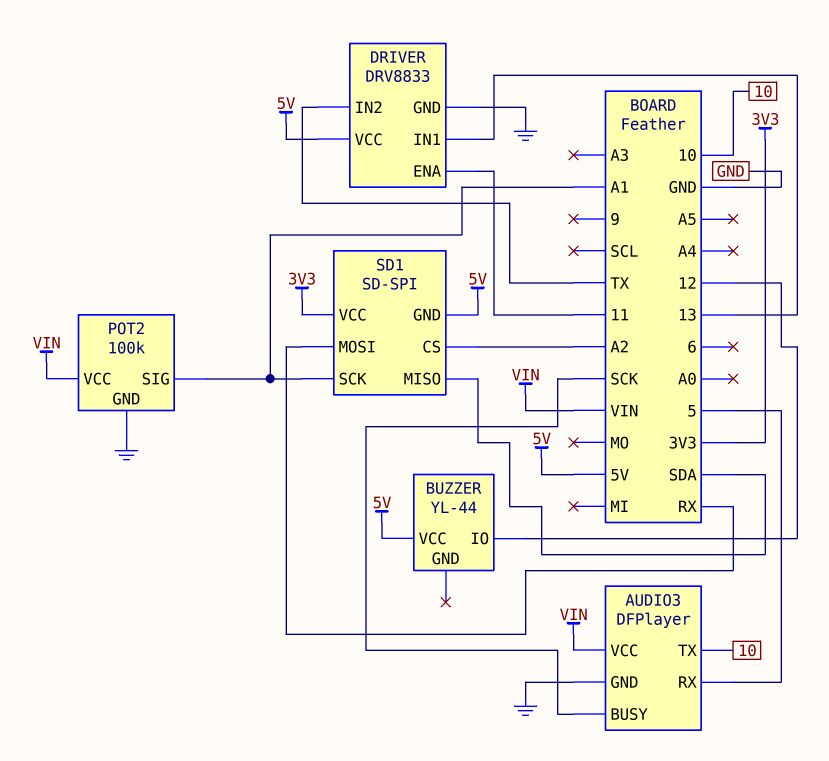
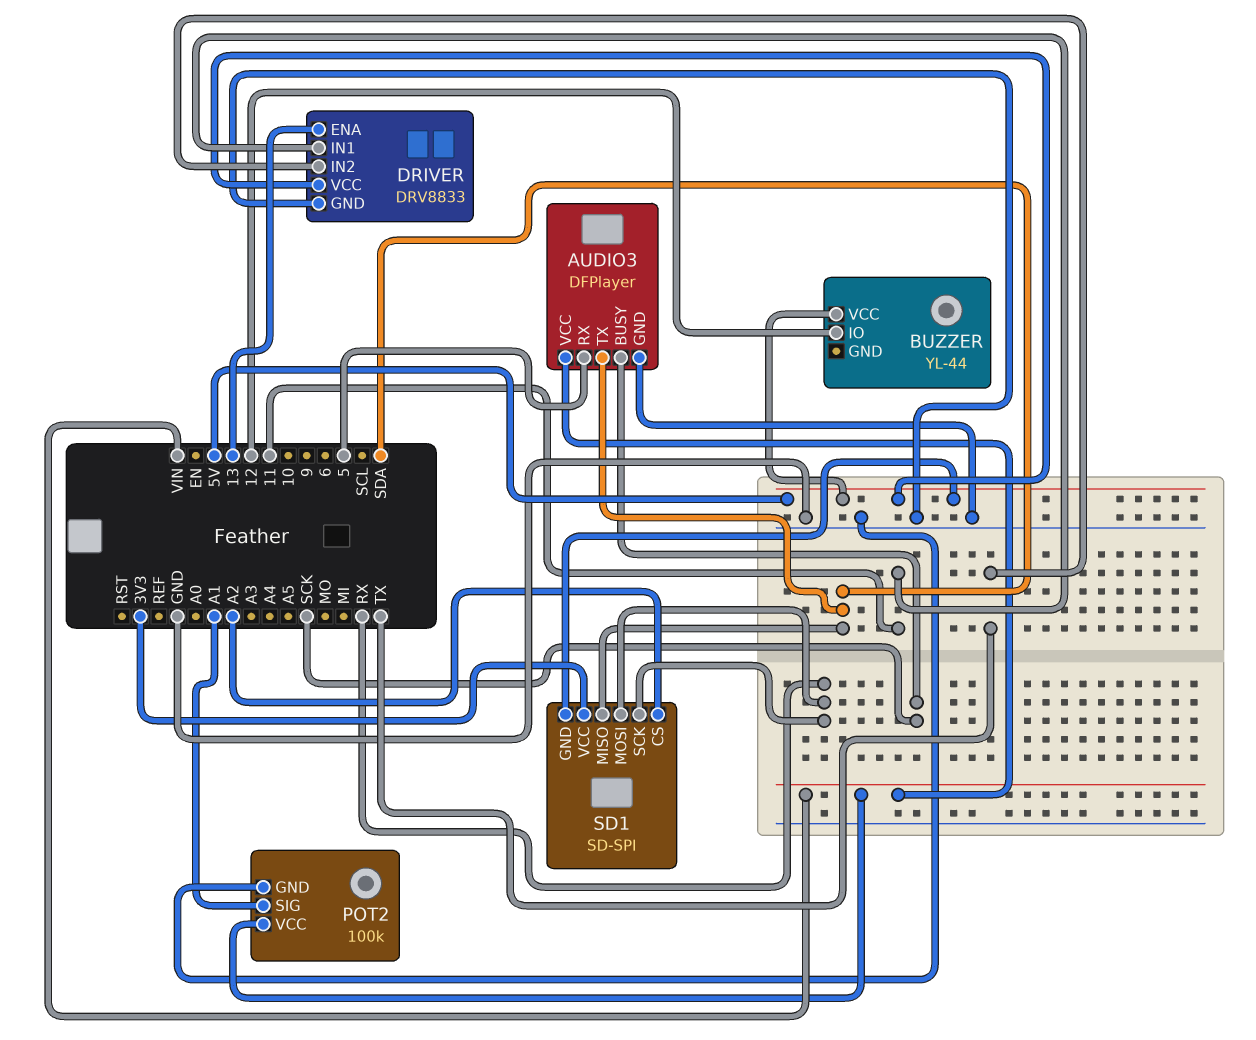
AUDIO3 pin TX: 10 -> SDA
DRIVER pin ENA: 11 -> 13
DRIVER pin IN1: 13 -> 11
SD1 pin SCK: A1 -> RX

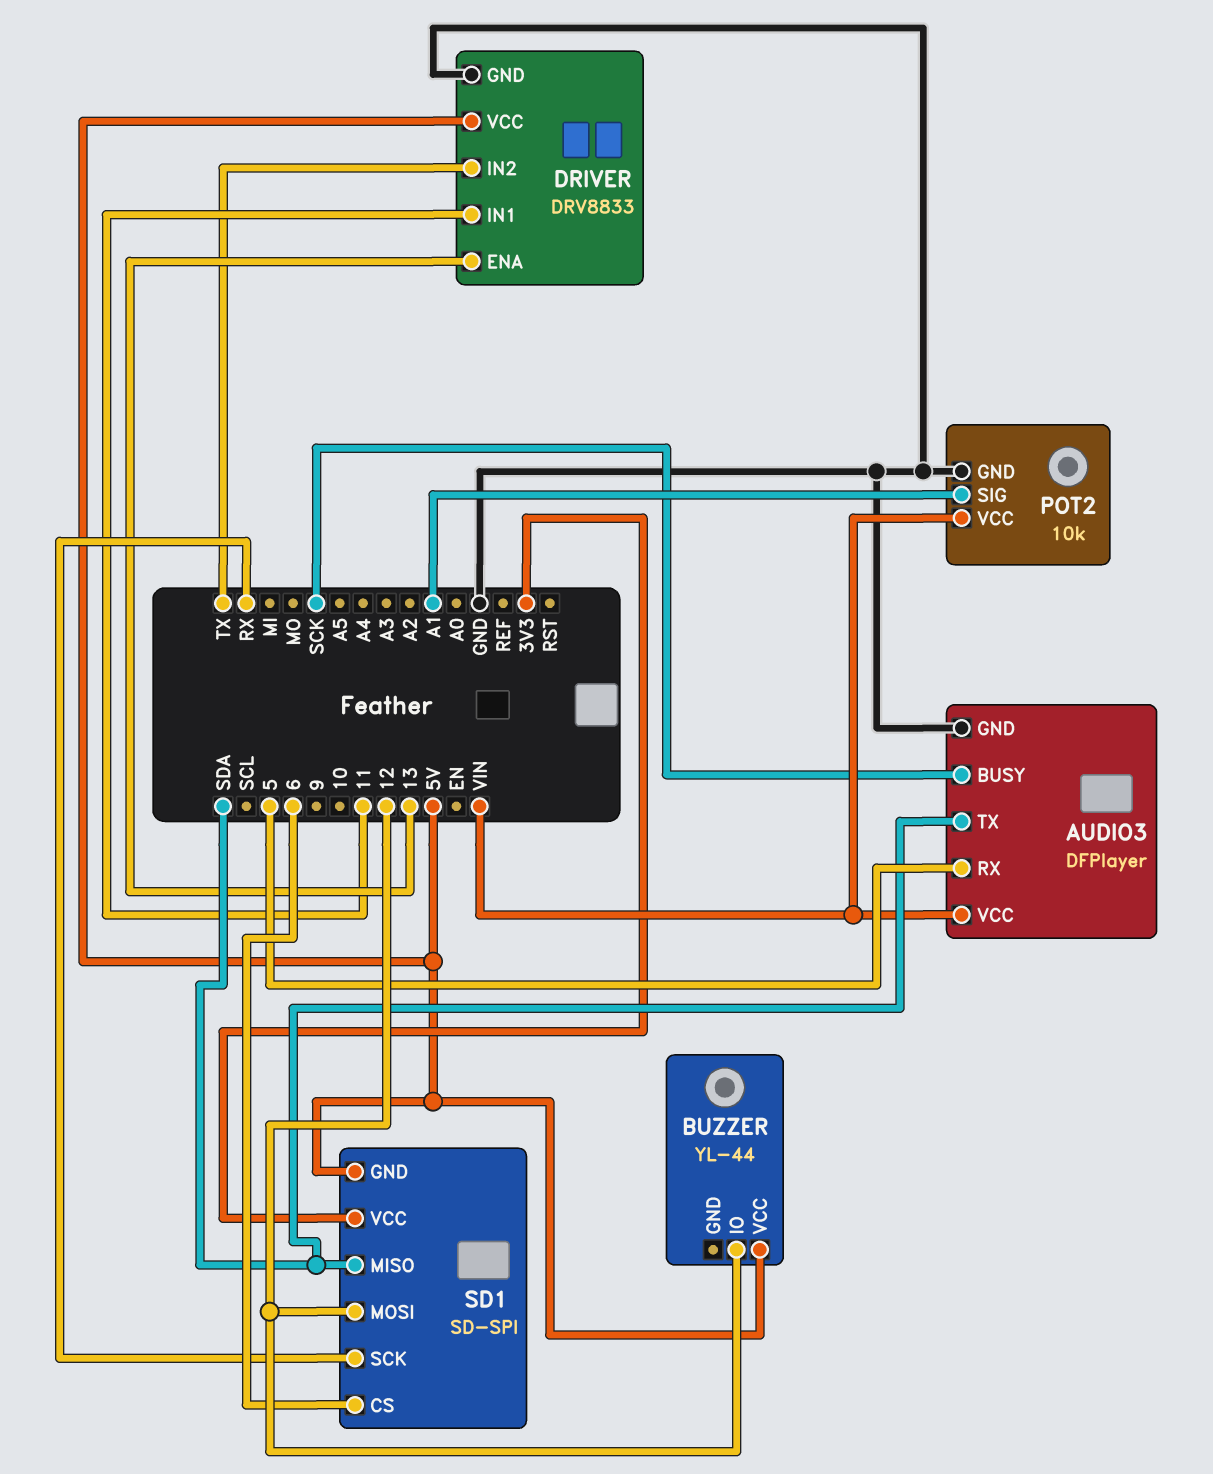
POT2: 100k -> 10k
SD1 pin CS: A2 -> 6
SD1 pin MOSI: RX -> 12

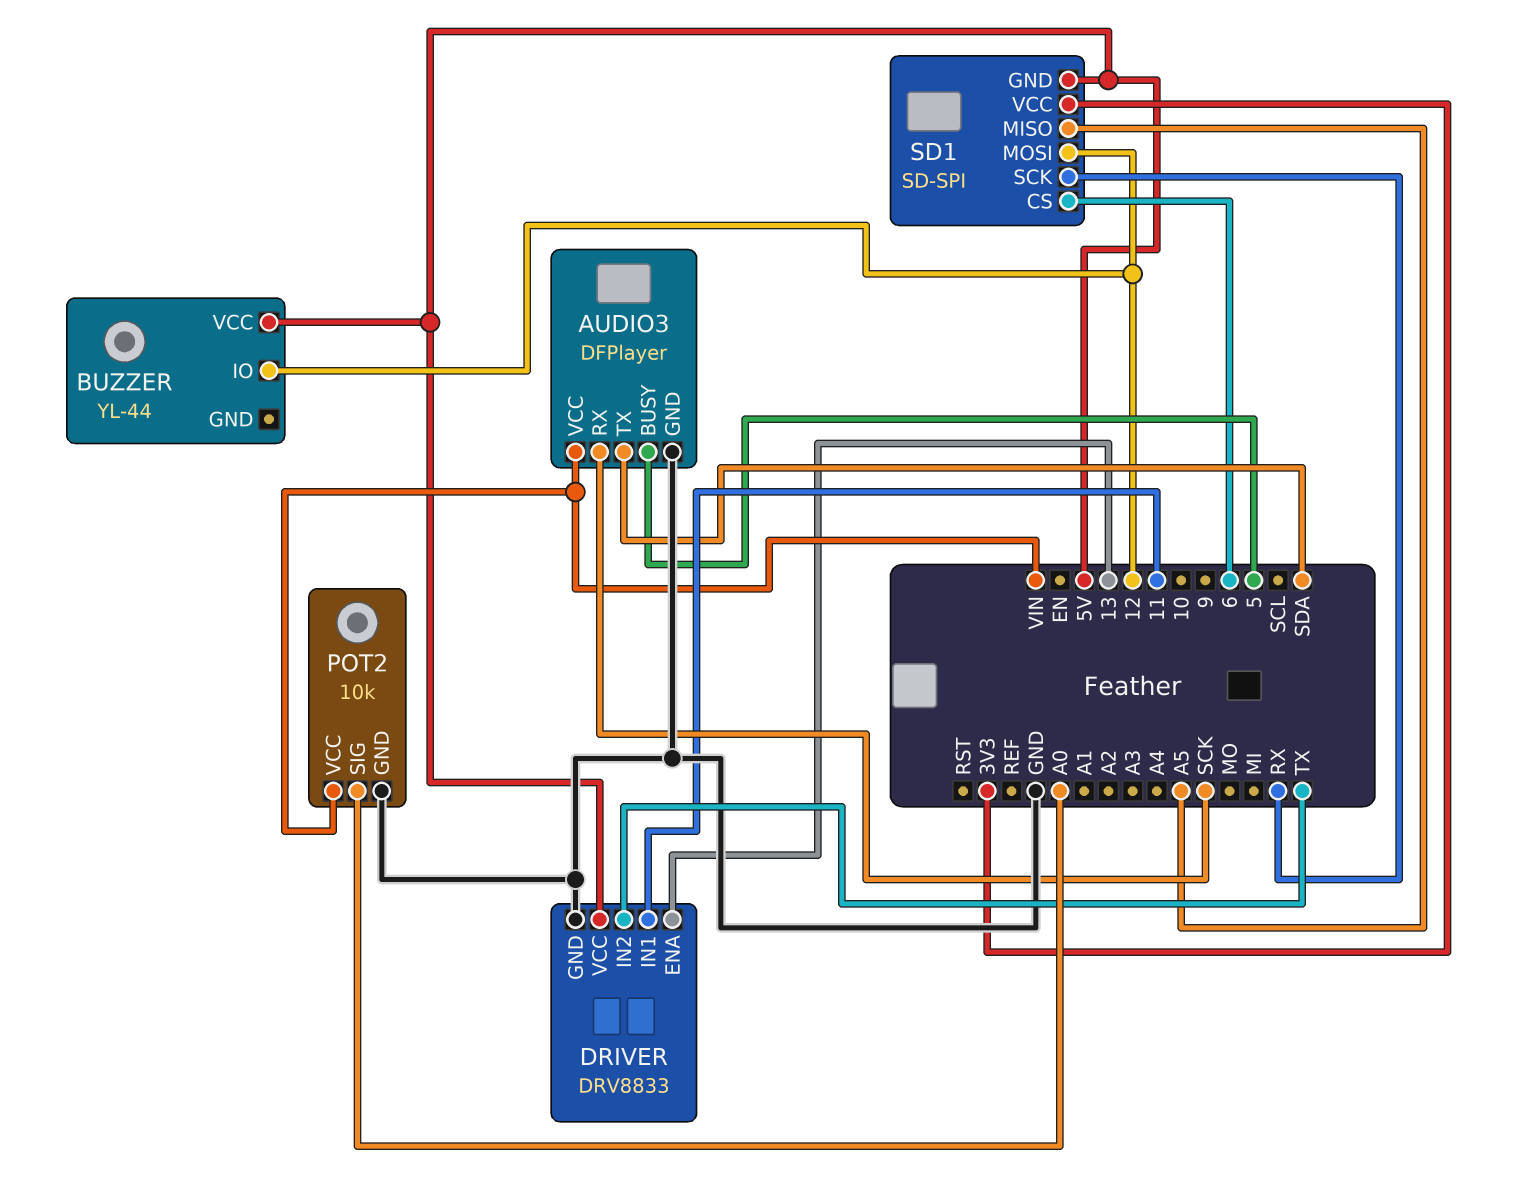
AUDIO3 pin BUSY: SCK -> 5
AUDIO3 pin RX: 5 -> SCK
POT2 pin SIG: A1 -> A0
SD1 pin MISO: SDA -> A5

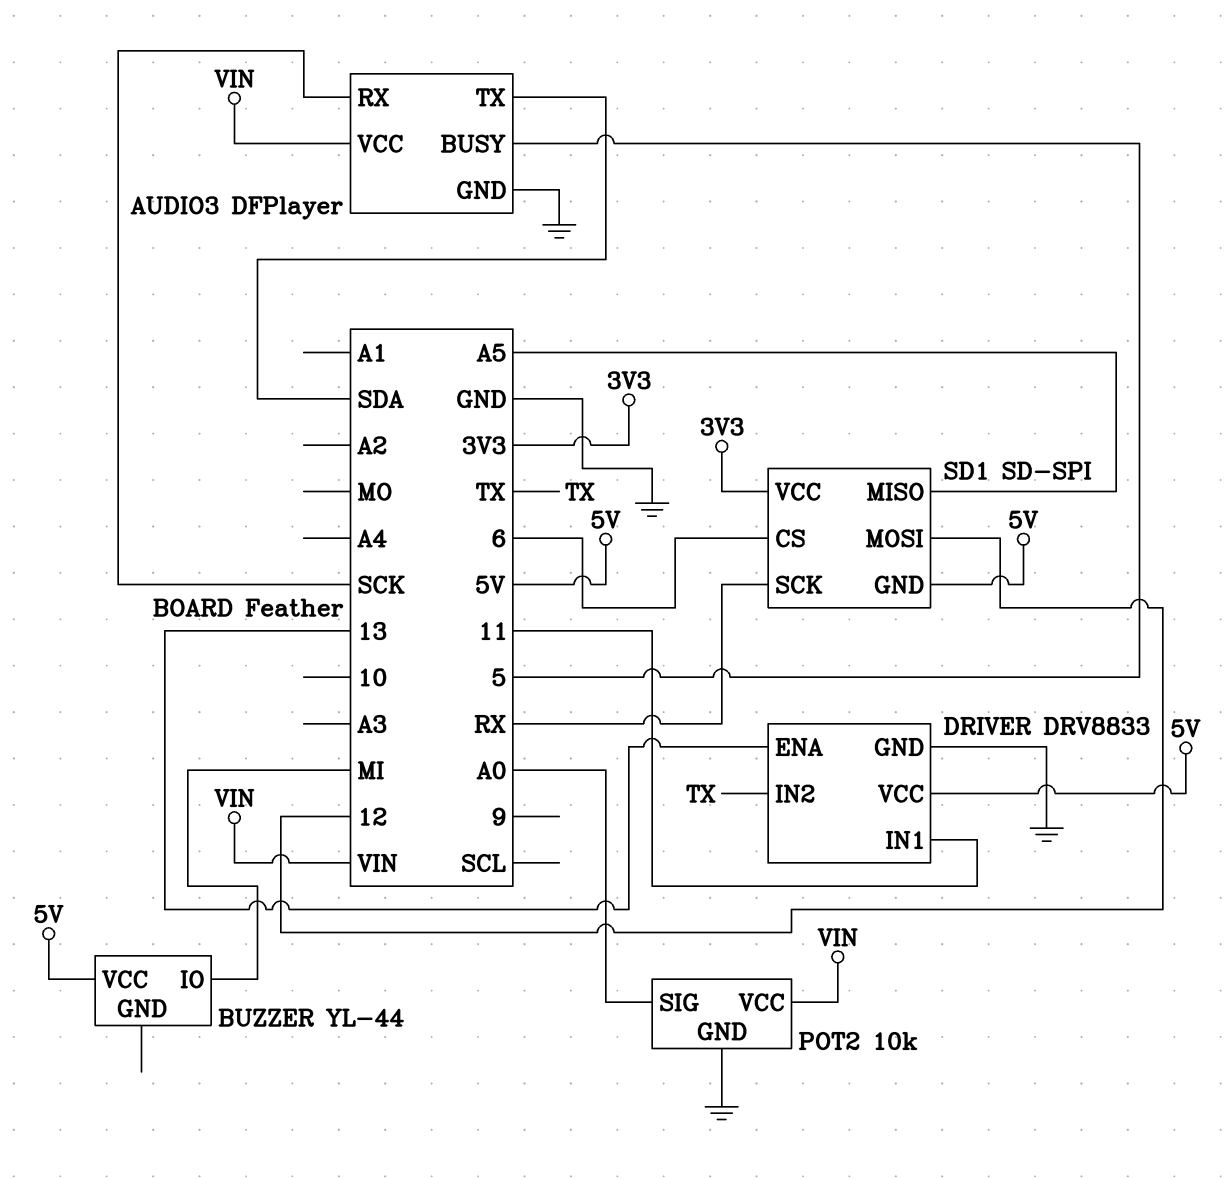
BUZZER pin IO: 12 -> MI

